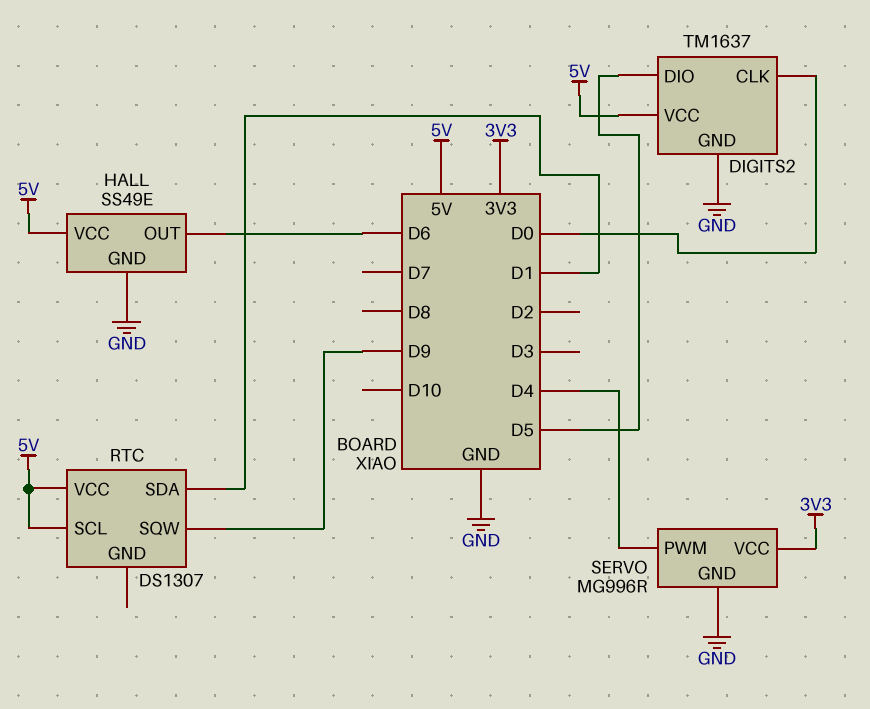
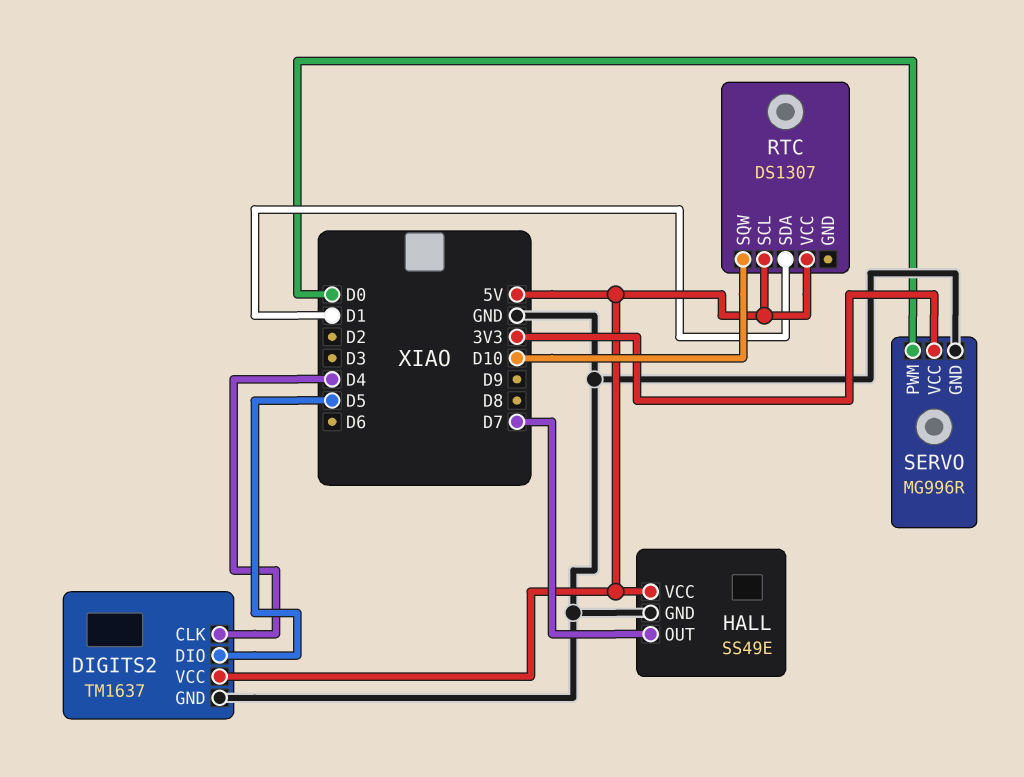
DIGITS2 pin CLK: D0 -> D4
HALL pin OUT: D6 -> D7
RTC pin SQW: D9 -> D10
SERVO pin PWM: D4 -> D0

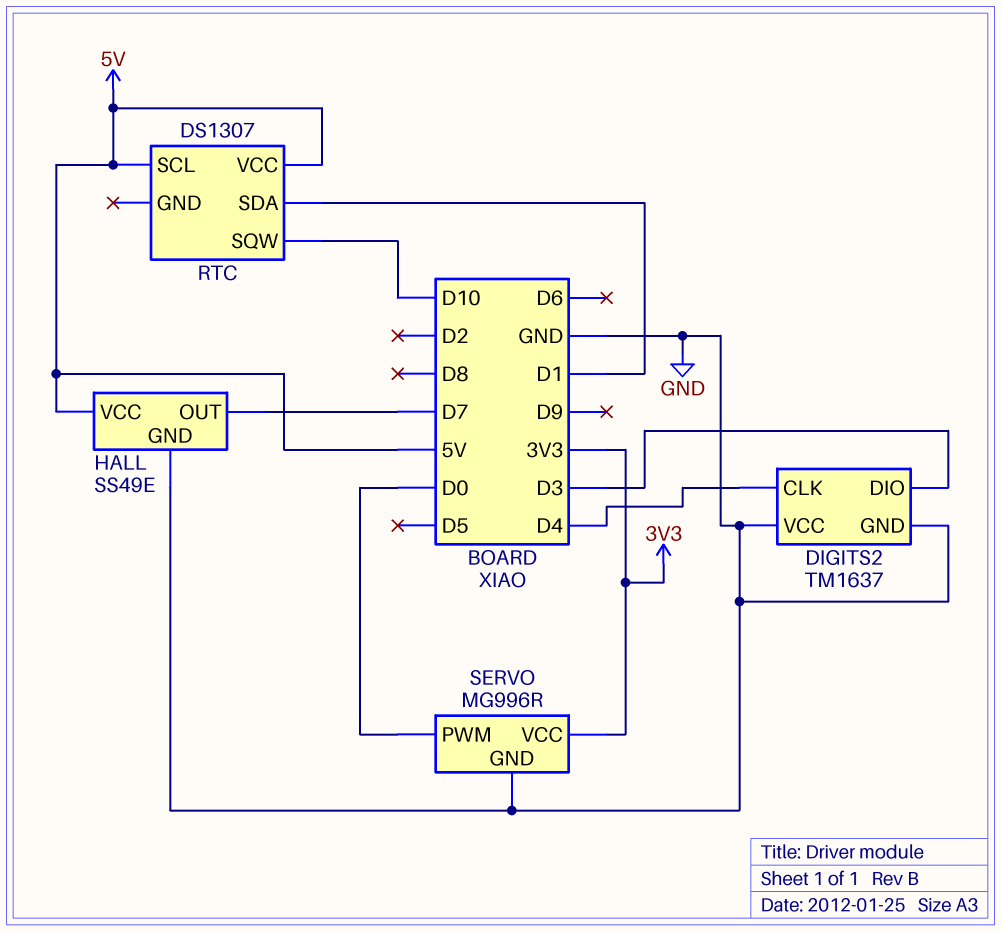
DIGITS2 pin DIO: D5 -> D3
DIGITS2 pin VCC: 5V -> GND

